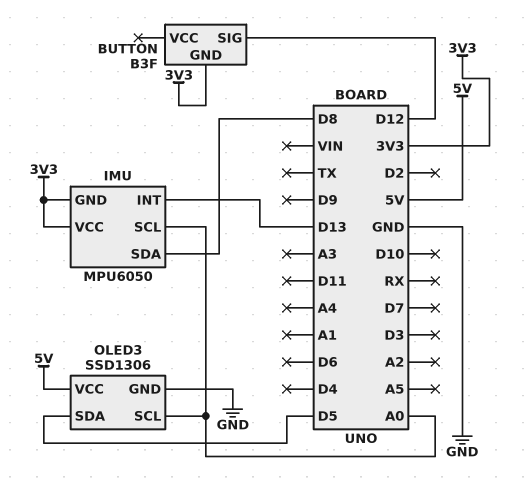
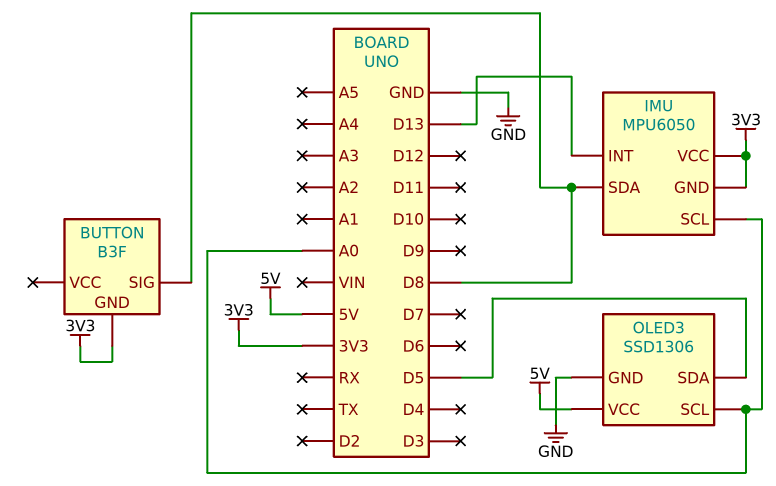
BUTTON pin SIG: D12 -> D8

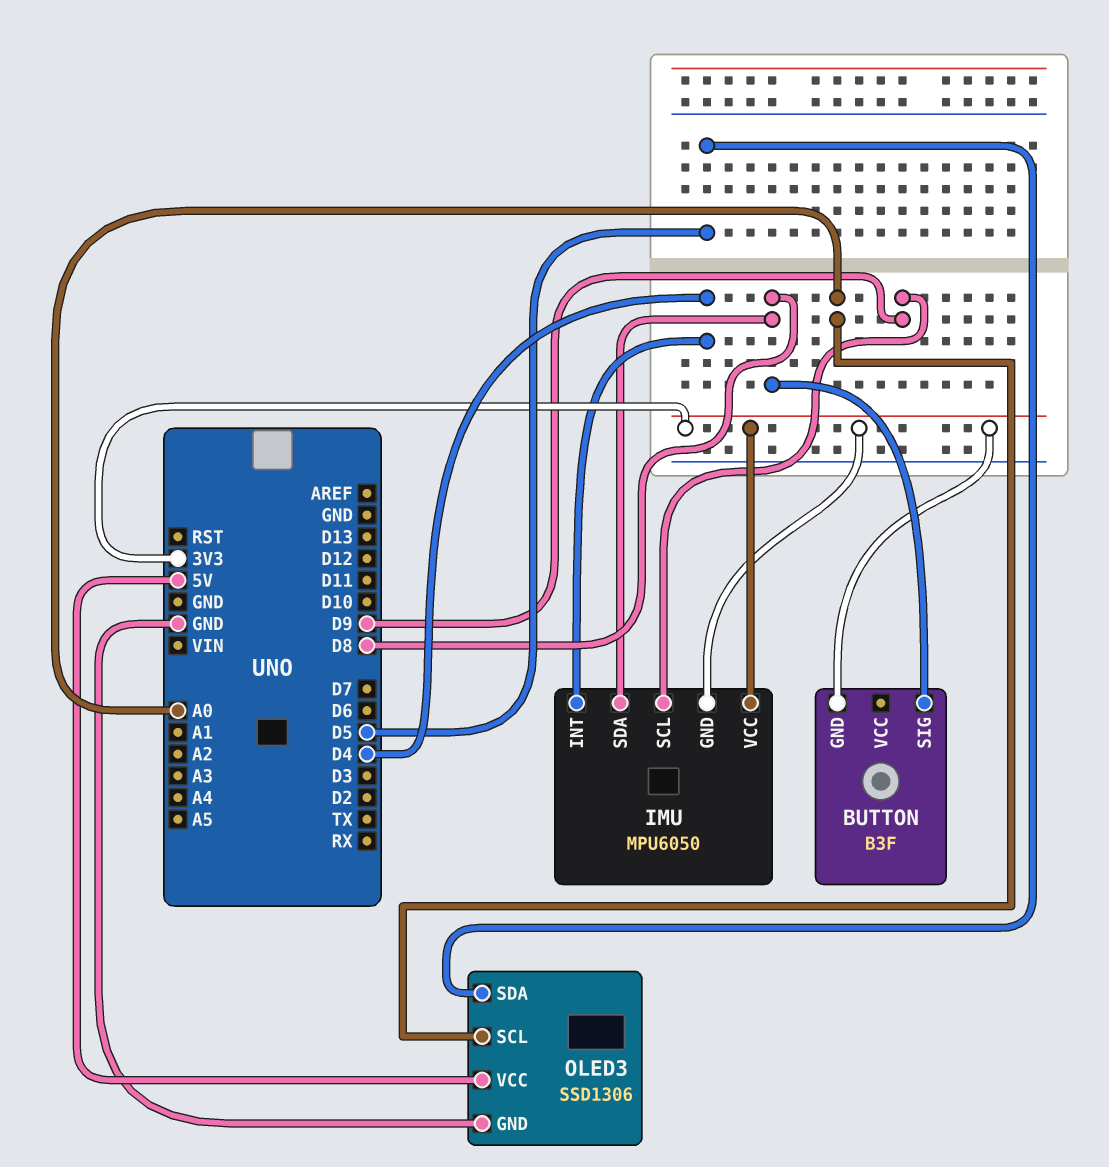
IMU pin INT: D13 -> D4
IMU pin SCL: A0 -> D9

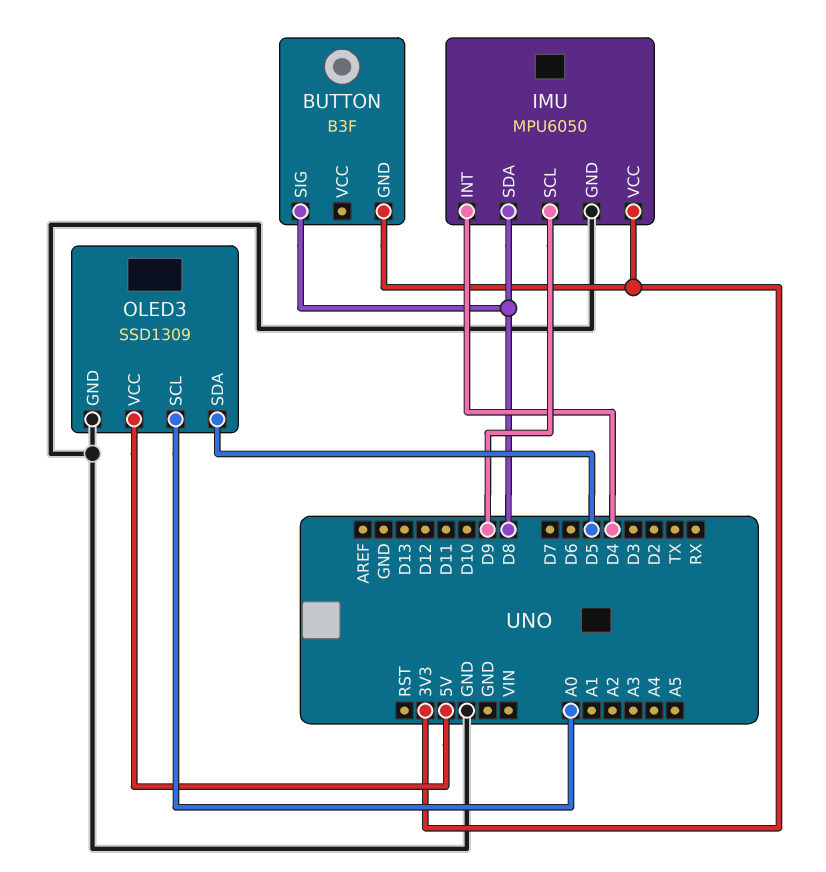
IMU pin GND: 3V3 -> GND
OLED3: SSD1306 -> SSD1309

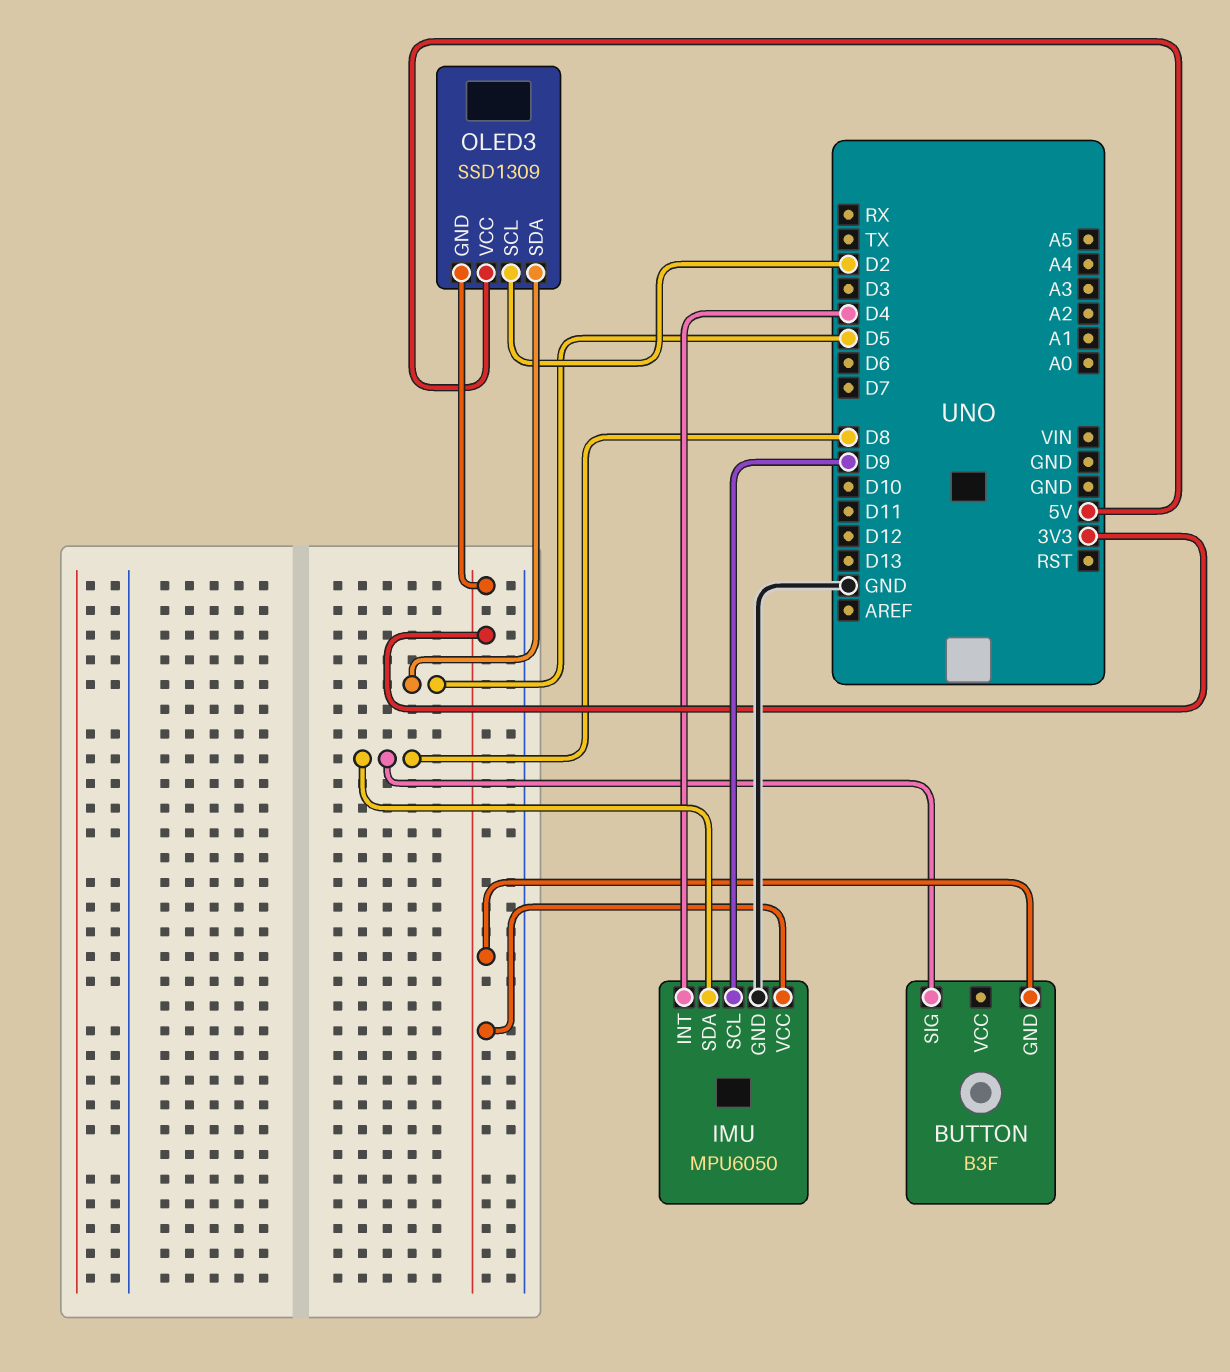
OLED3 pin GND: GND -> 3V3
OLED3 pin SCL: A0 -> D2

